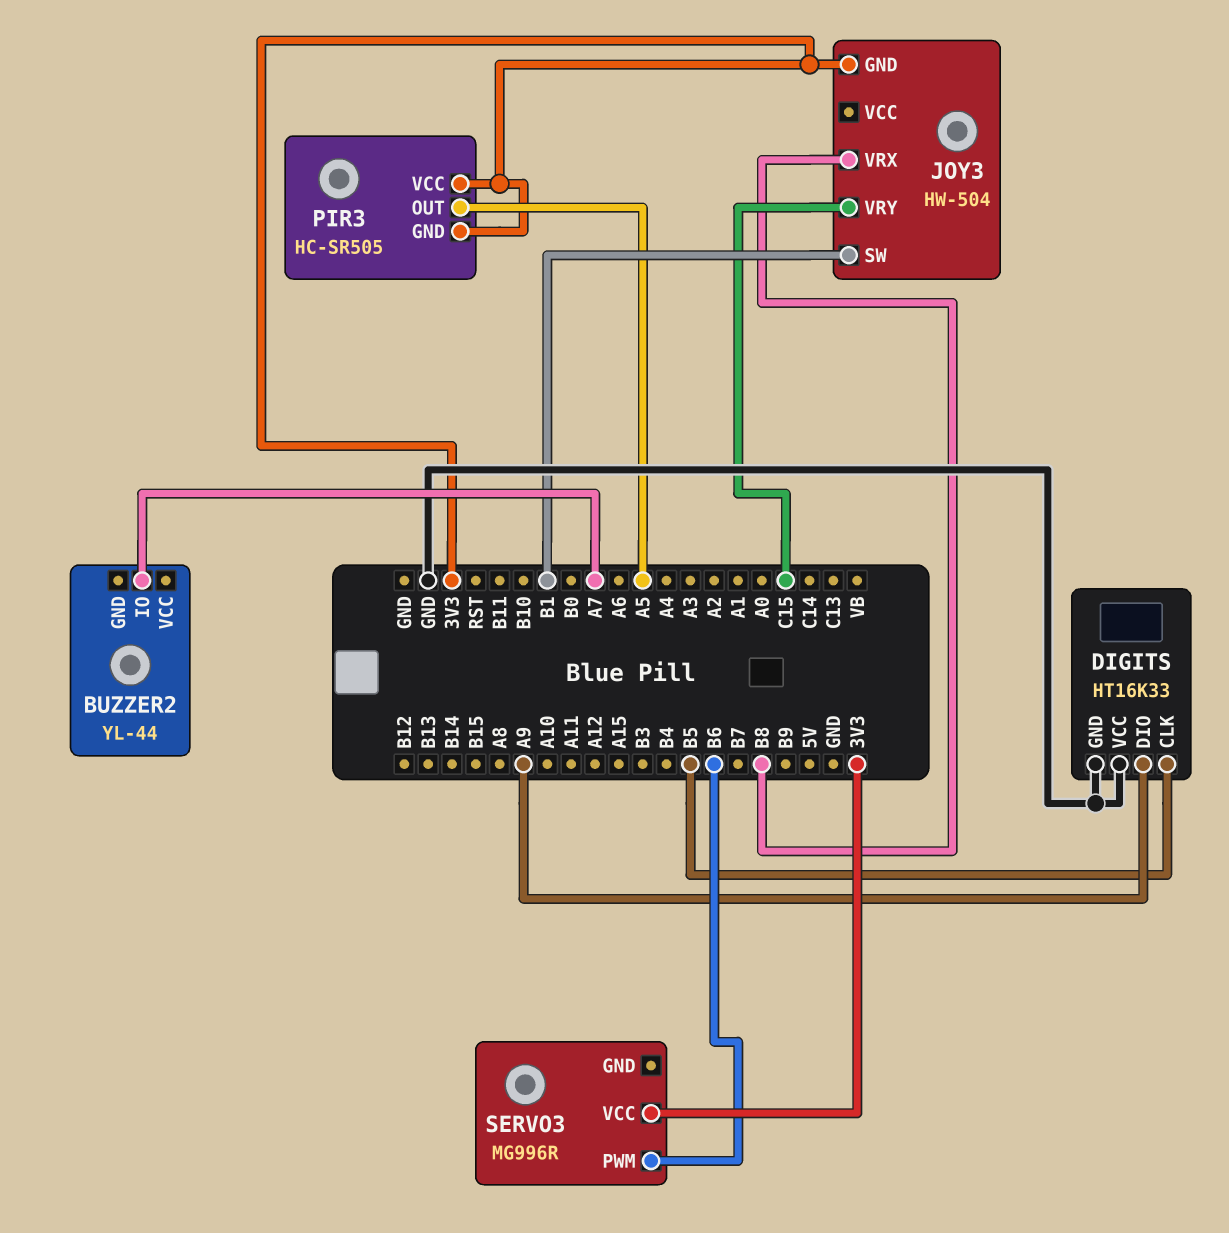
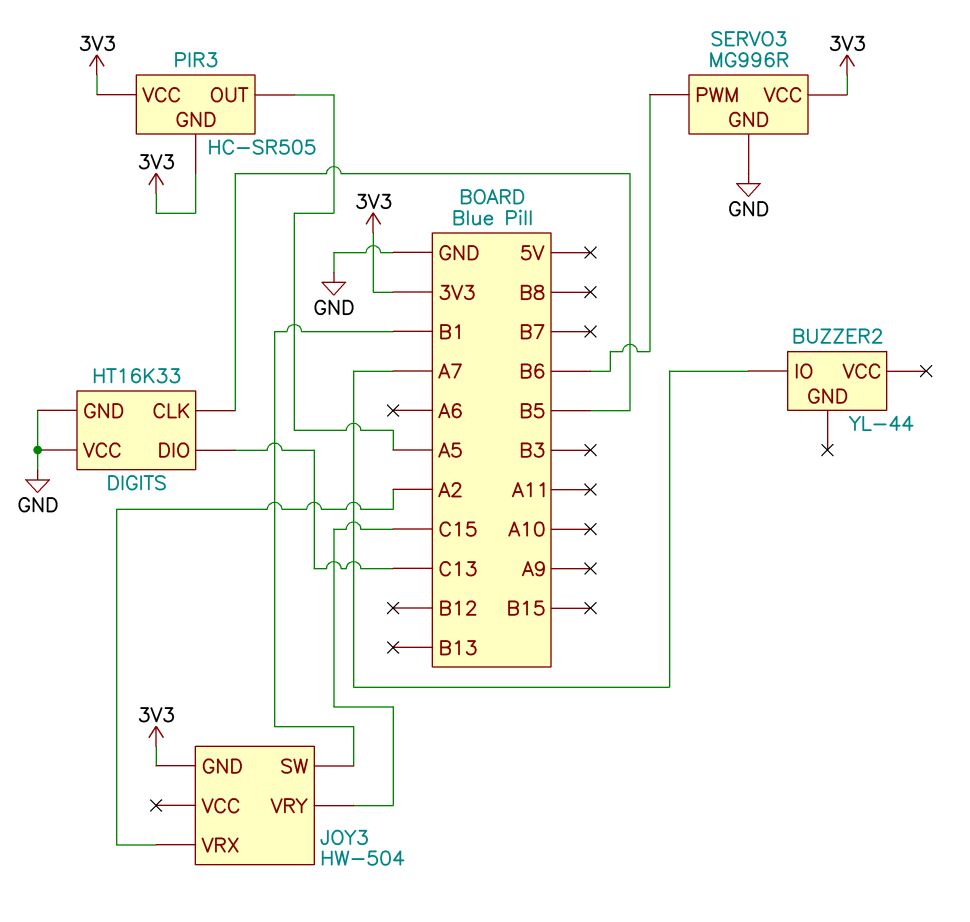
DIGITS pin DIO: A9 -> C13
JOY3 pin VRX: B8 -> A2
SERVO3 pin GND: none -> GND

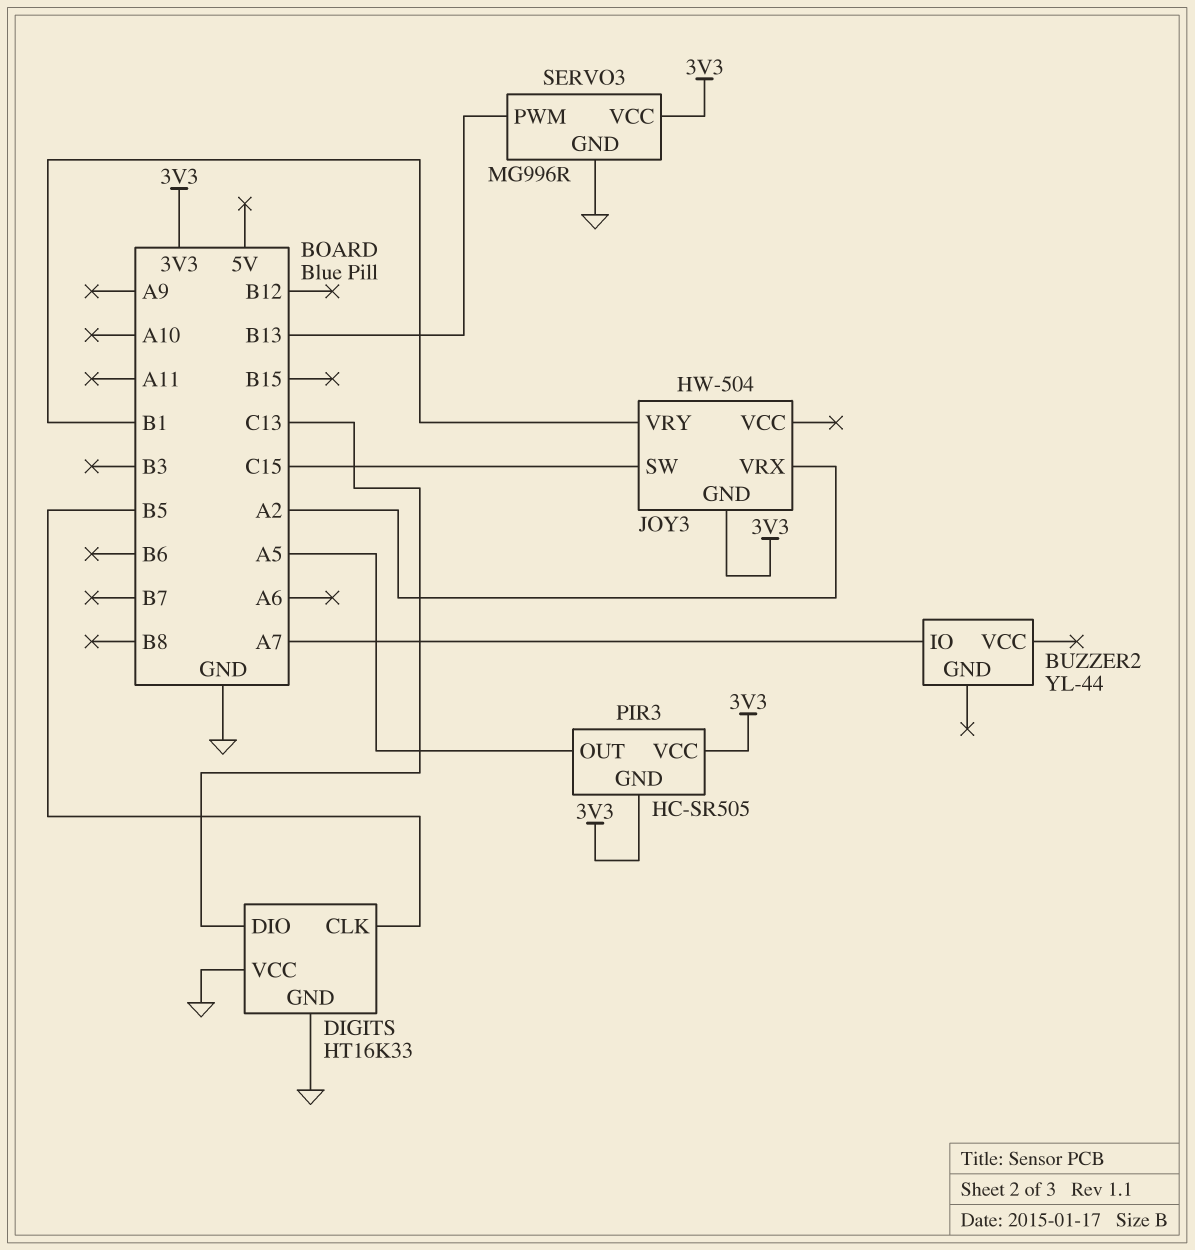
JOY3 pin SW: B1 -> C15
JOY3 pin VRY: C15 -> B1
SERVO3 pin PWM: B6 -> B13

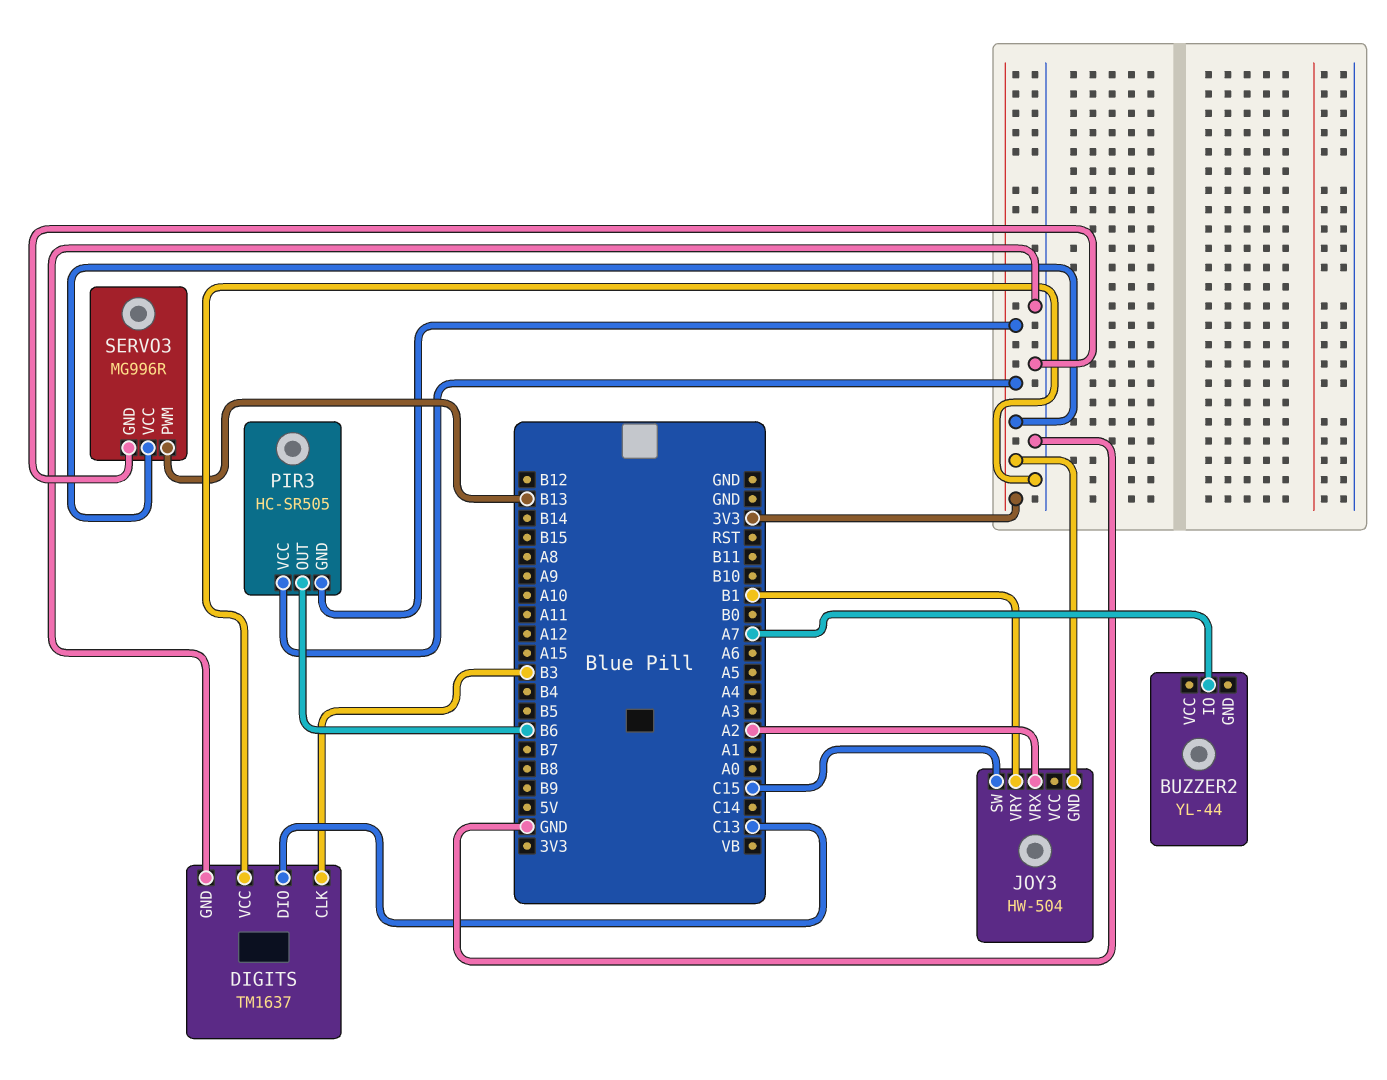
DIGITS: HT16K33 -> TM1637
DIGITS pin CLK: B5 -> B3
PIR3 pin OUT: A5 -> B6

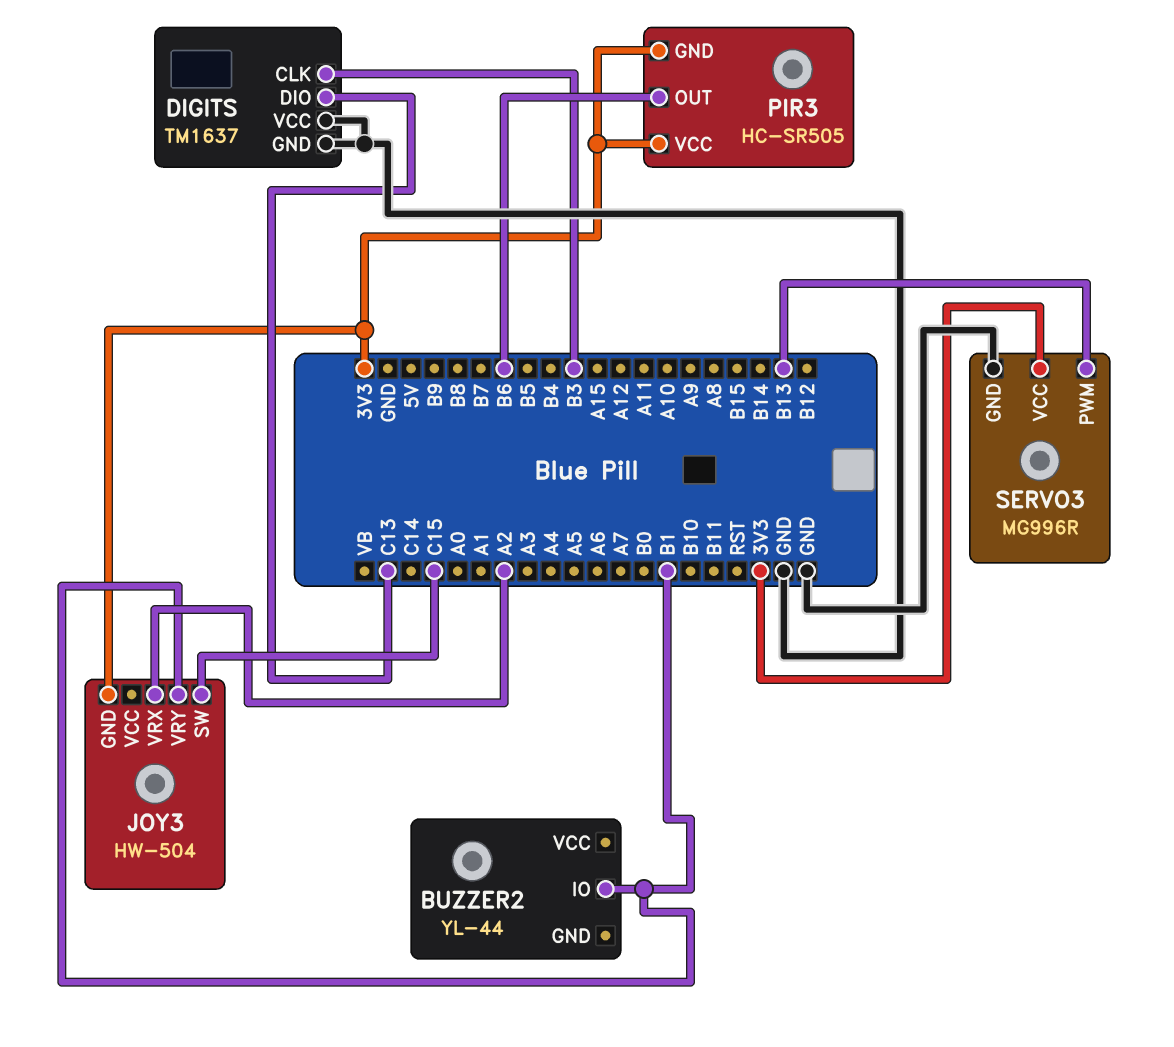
BUZZER2 pin IO: A7 -> B1

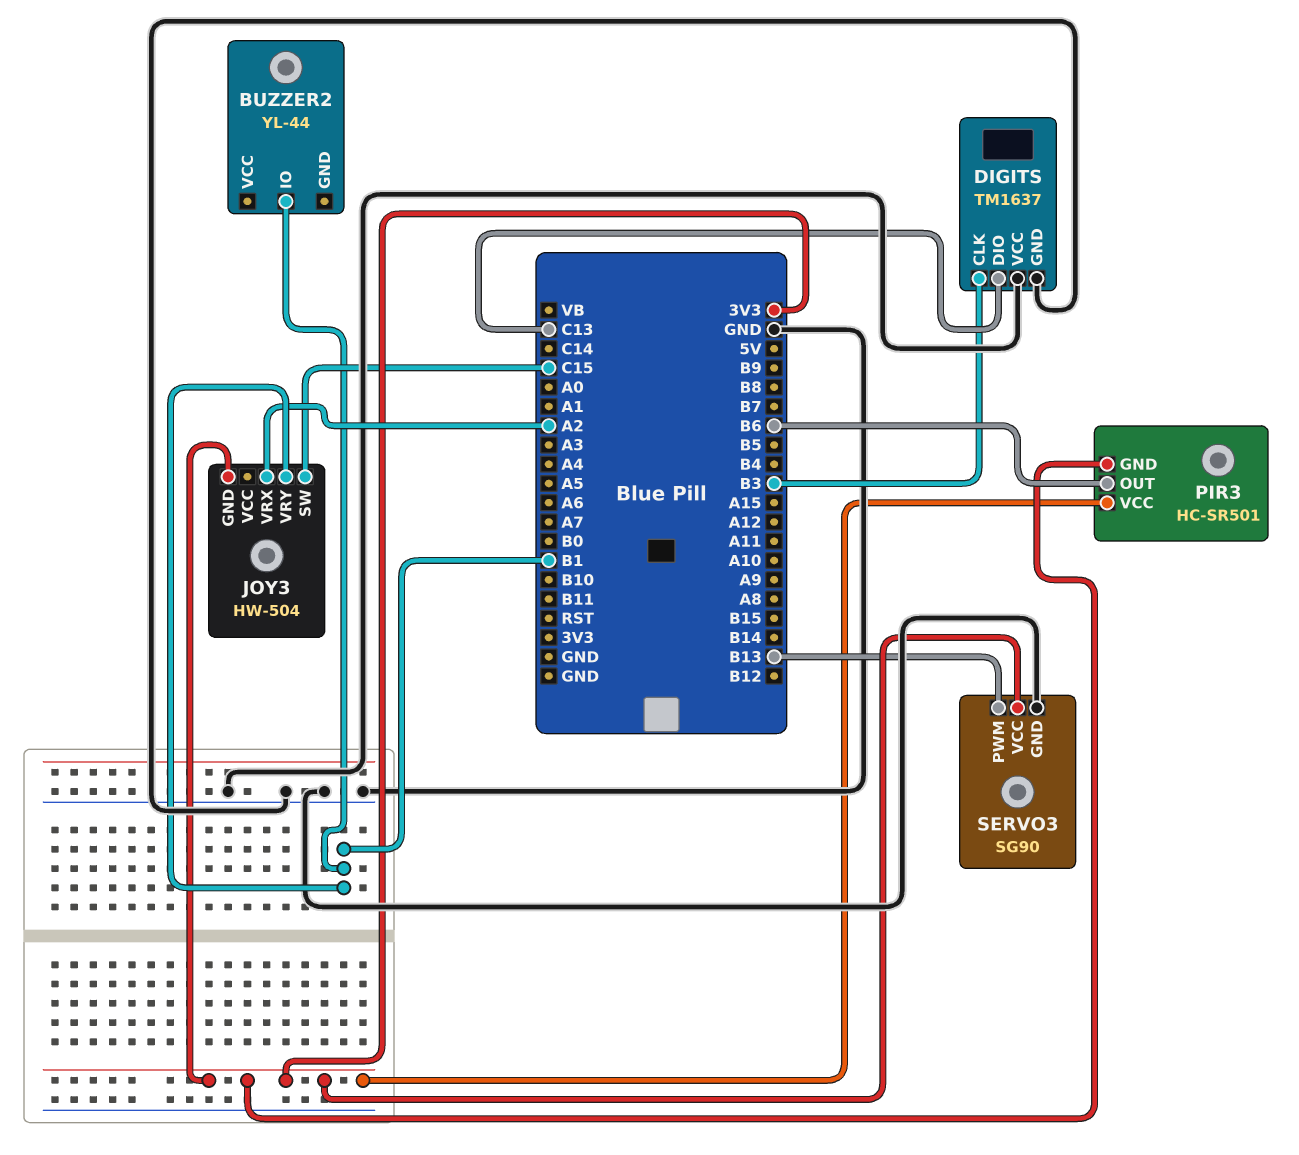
PIR3: HC-SR505 -> HC-SR501
SERVO3: MG996R -> SG90

